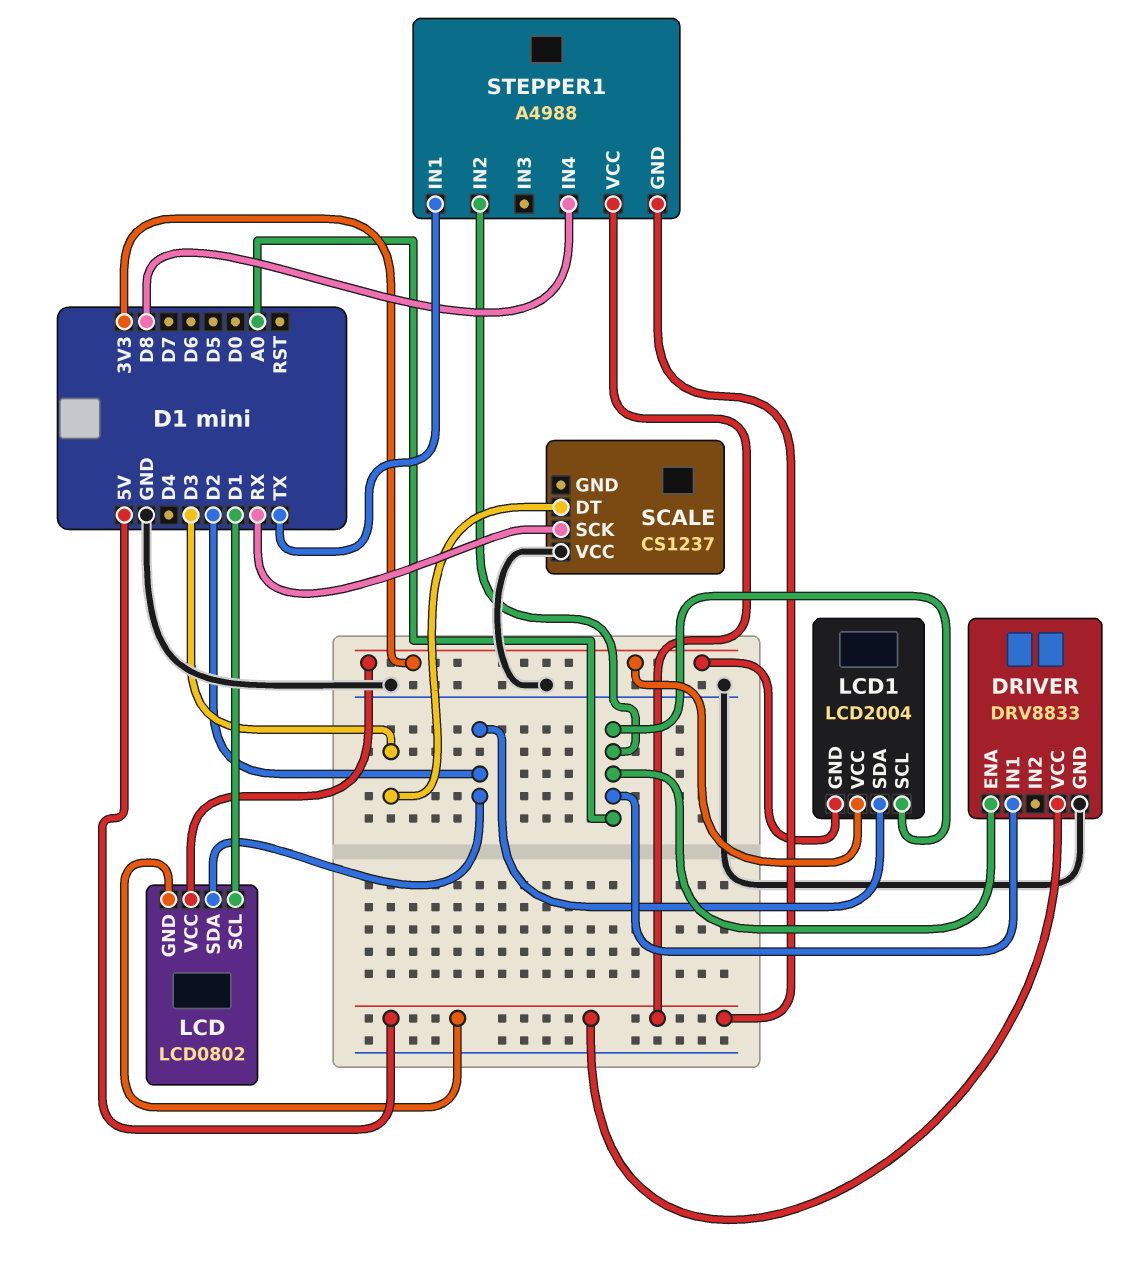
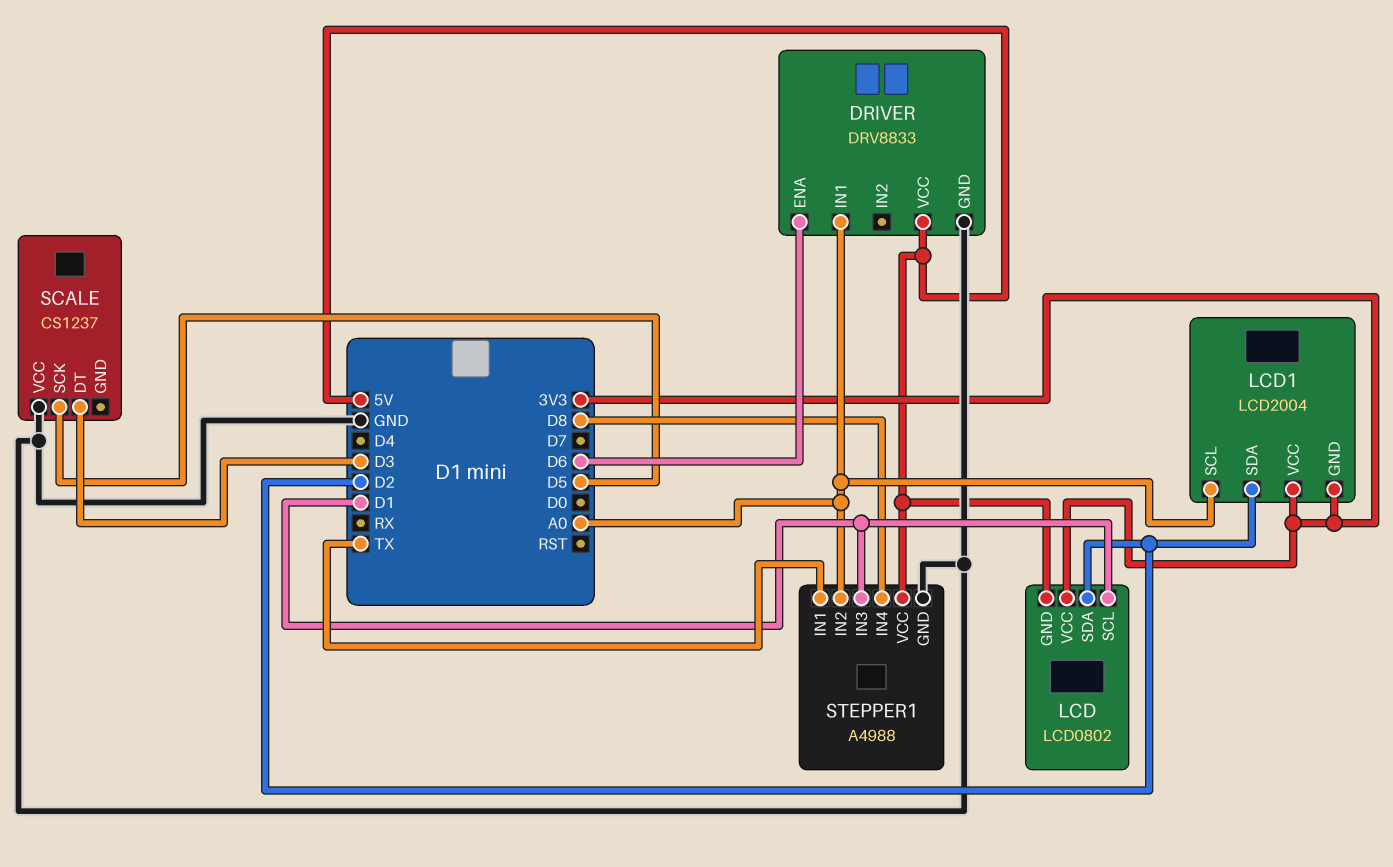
DRIVER pin ENA: A0 -> D6
SCALE pin SCK: RX -> D5
STEPPER1 pin GND: 5V -> GND
STEPPER1 pin IN3: none -> D1

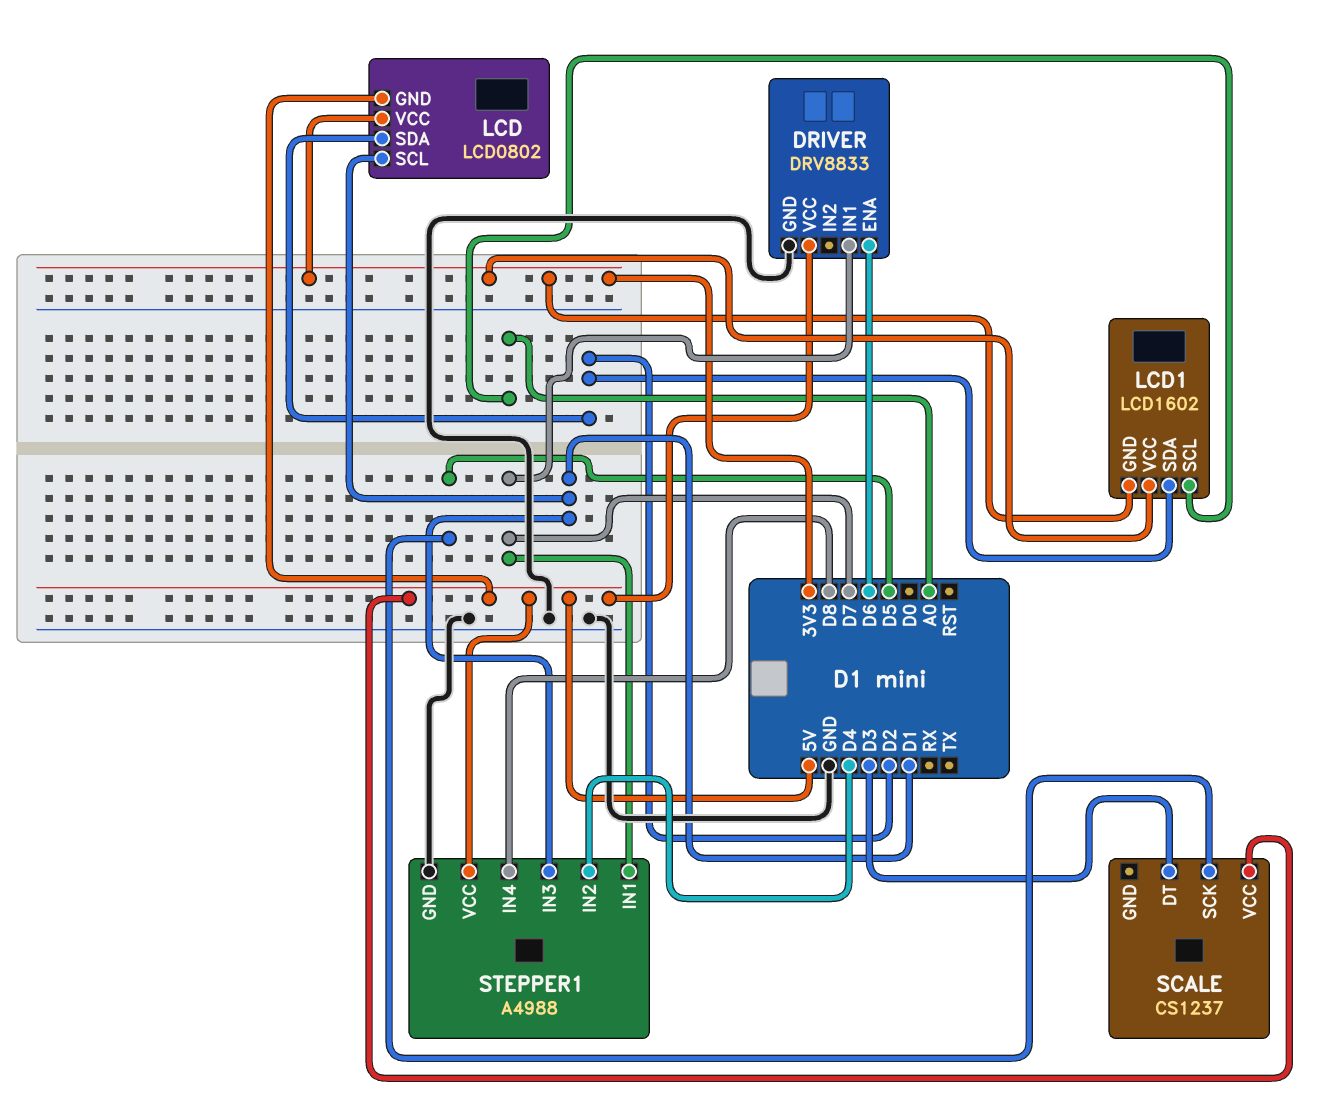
DRIVER pin IN1: A0 -> D7
LCD1: LCD2004 -> LCD1602
SCALE pin VCC: GND -> 5V
STEPPER1 pin IN1: TX -> D7
STEPPER1 pin IN2: A0 -> D4

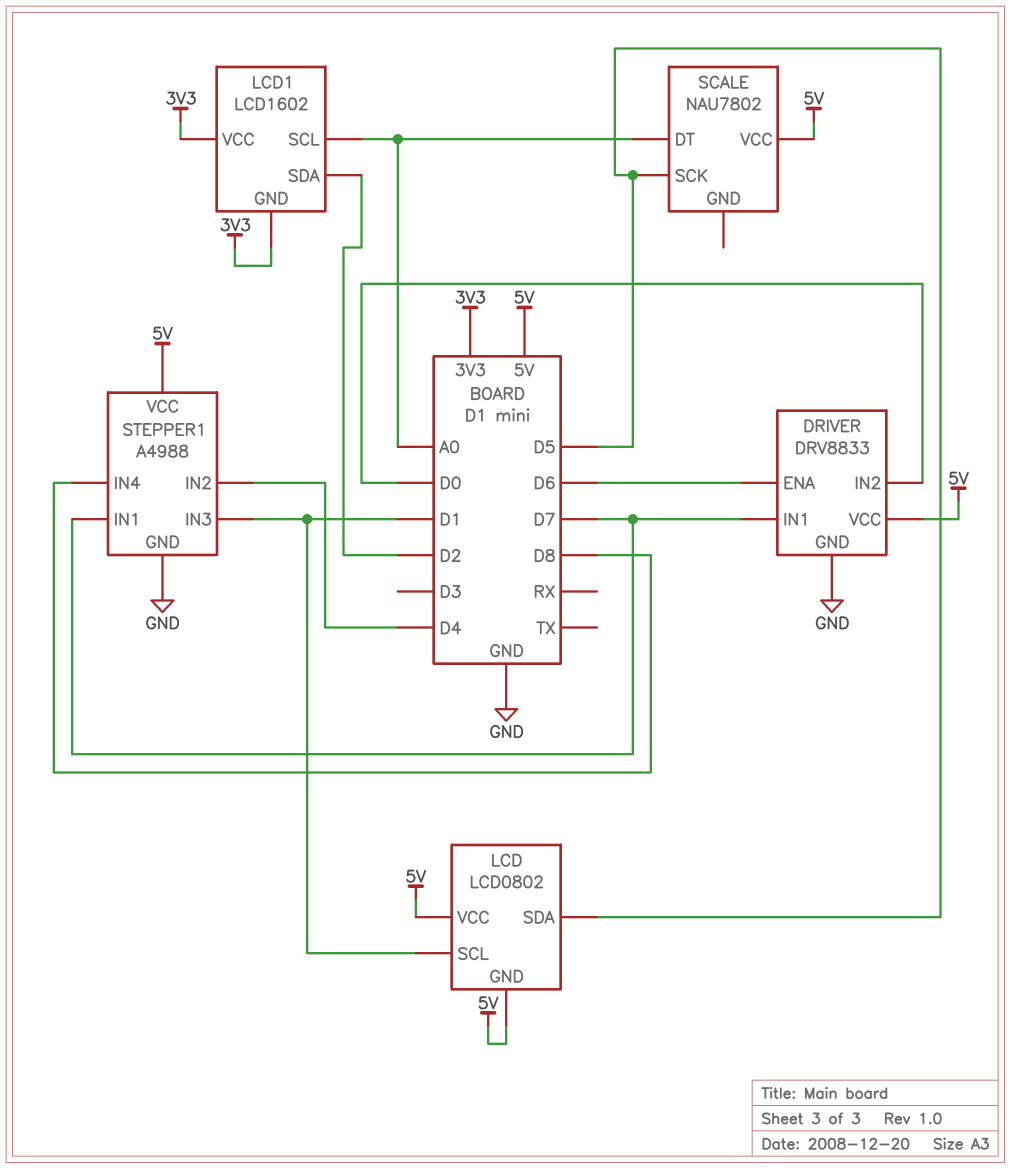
DRIVER pin IN2: none -> D0
LCD pin SDA: D2 -> D5
LCD pin VCC: 3V3 -> 5V
SCALE: CS1237 -> NAU7802
SCALE pin DT: D3 -> A0

